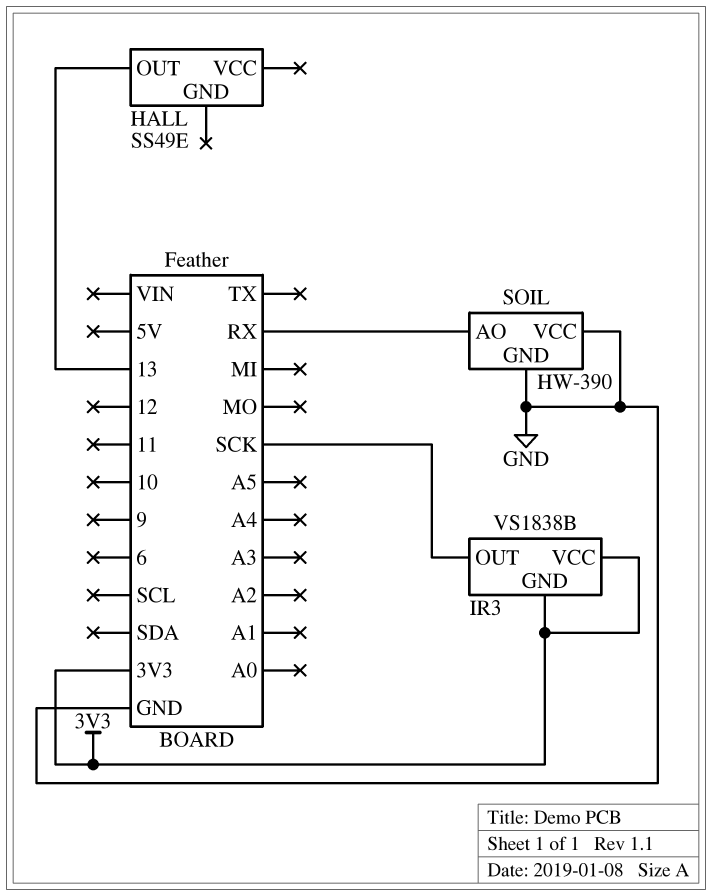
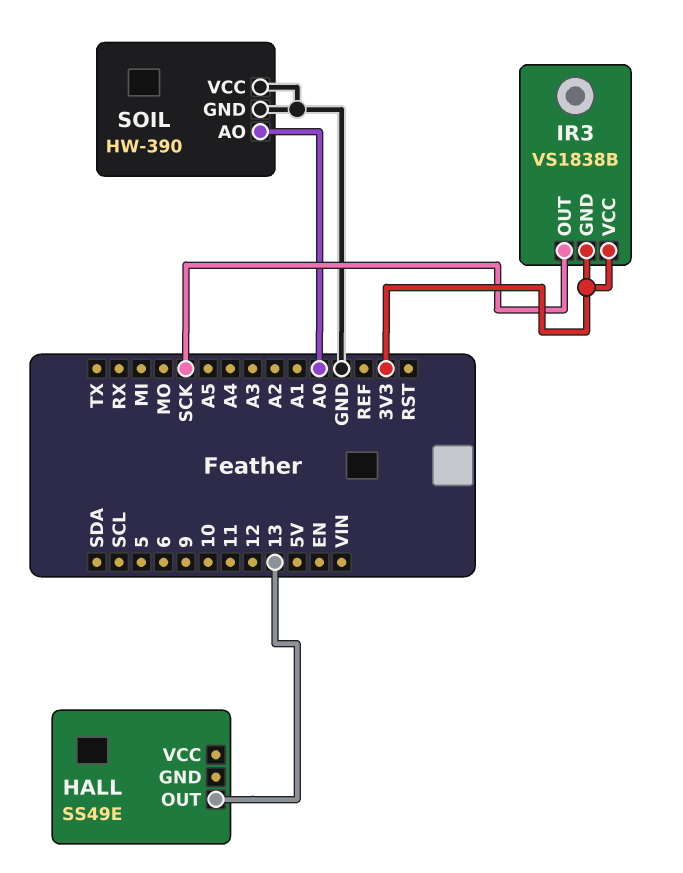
SOIL pin AO: RX -> A0

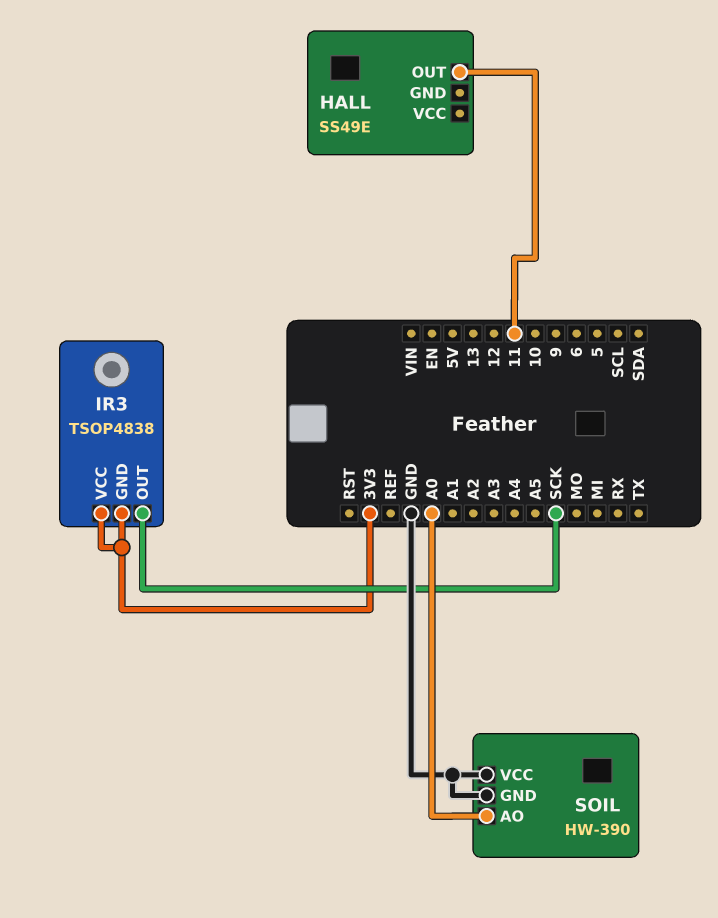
HALL pin OUT: 13 -> 11
IR3: VS1838B -> TSOP4838

